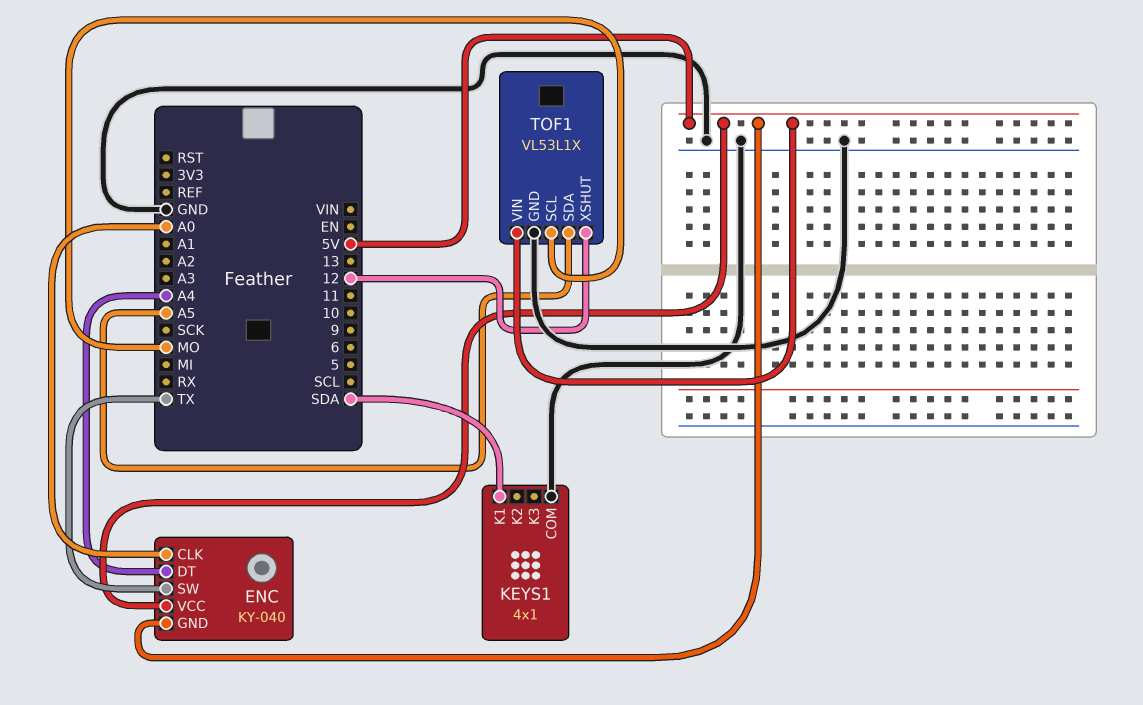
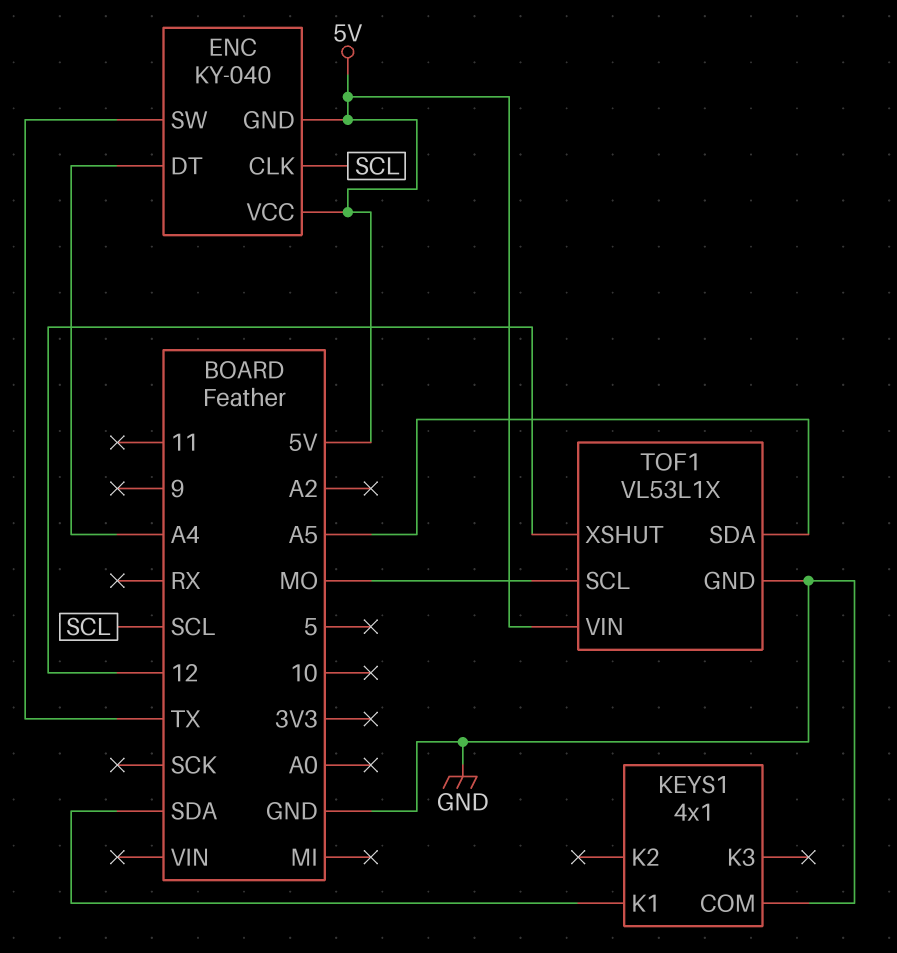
ENC pin CLK: A0 -> SCL

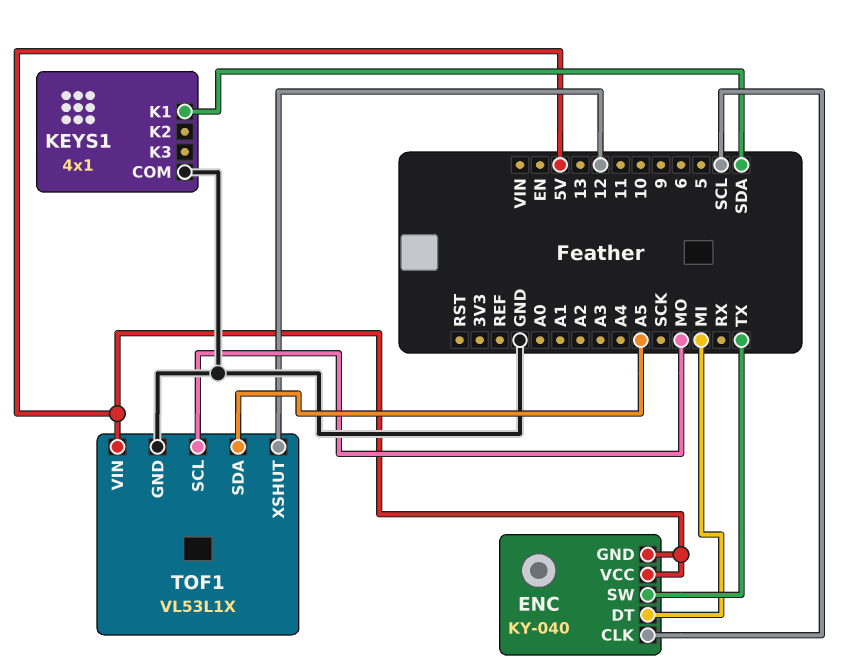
ENC pin DT: A4 -> MI

